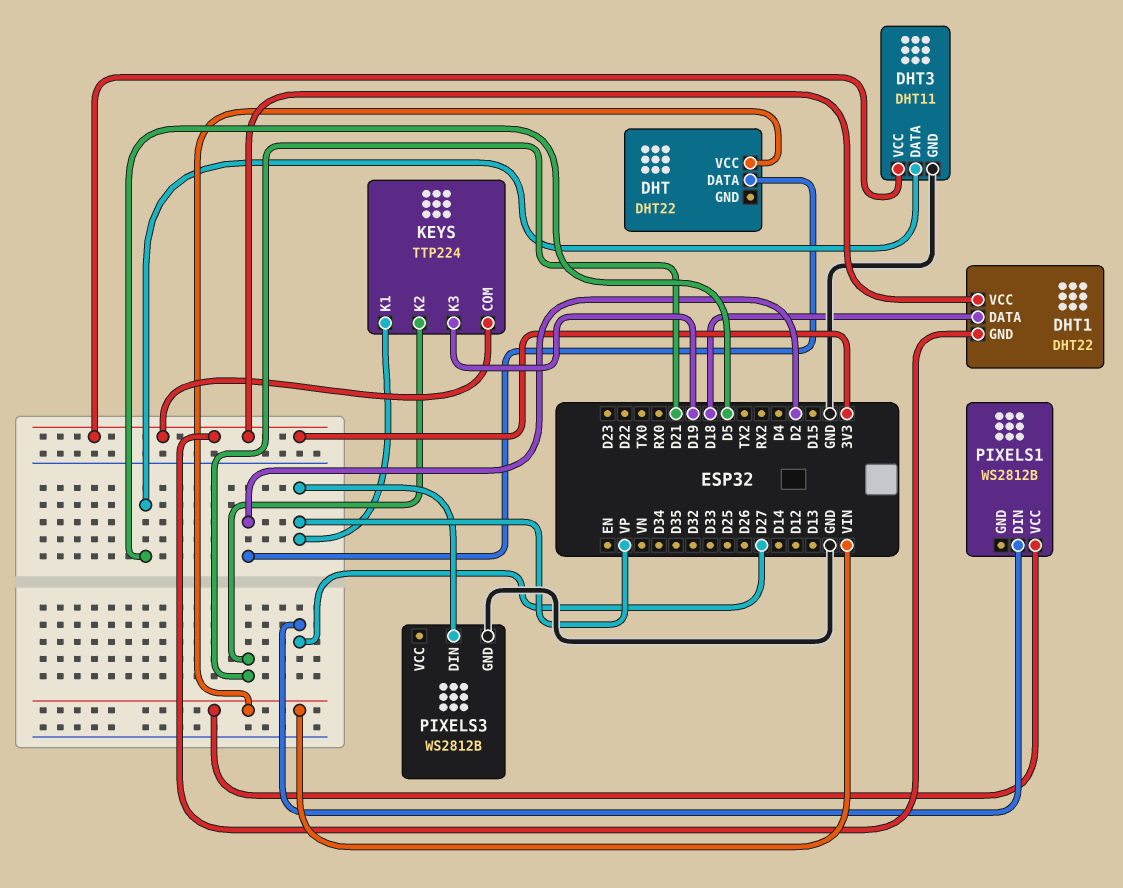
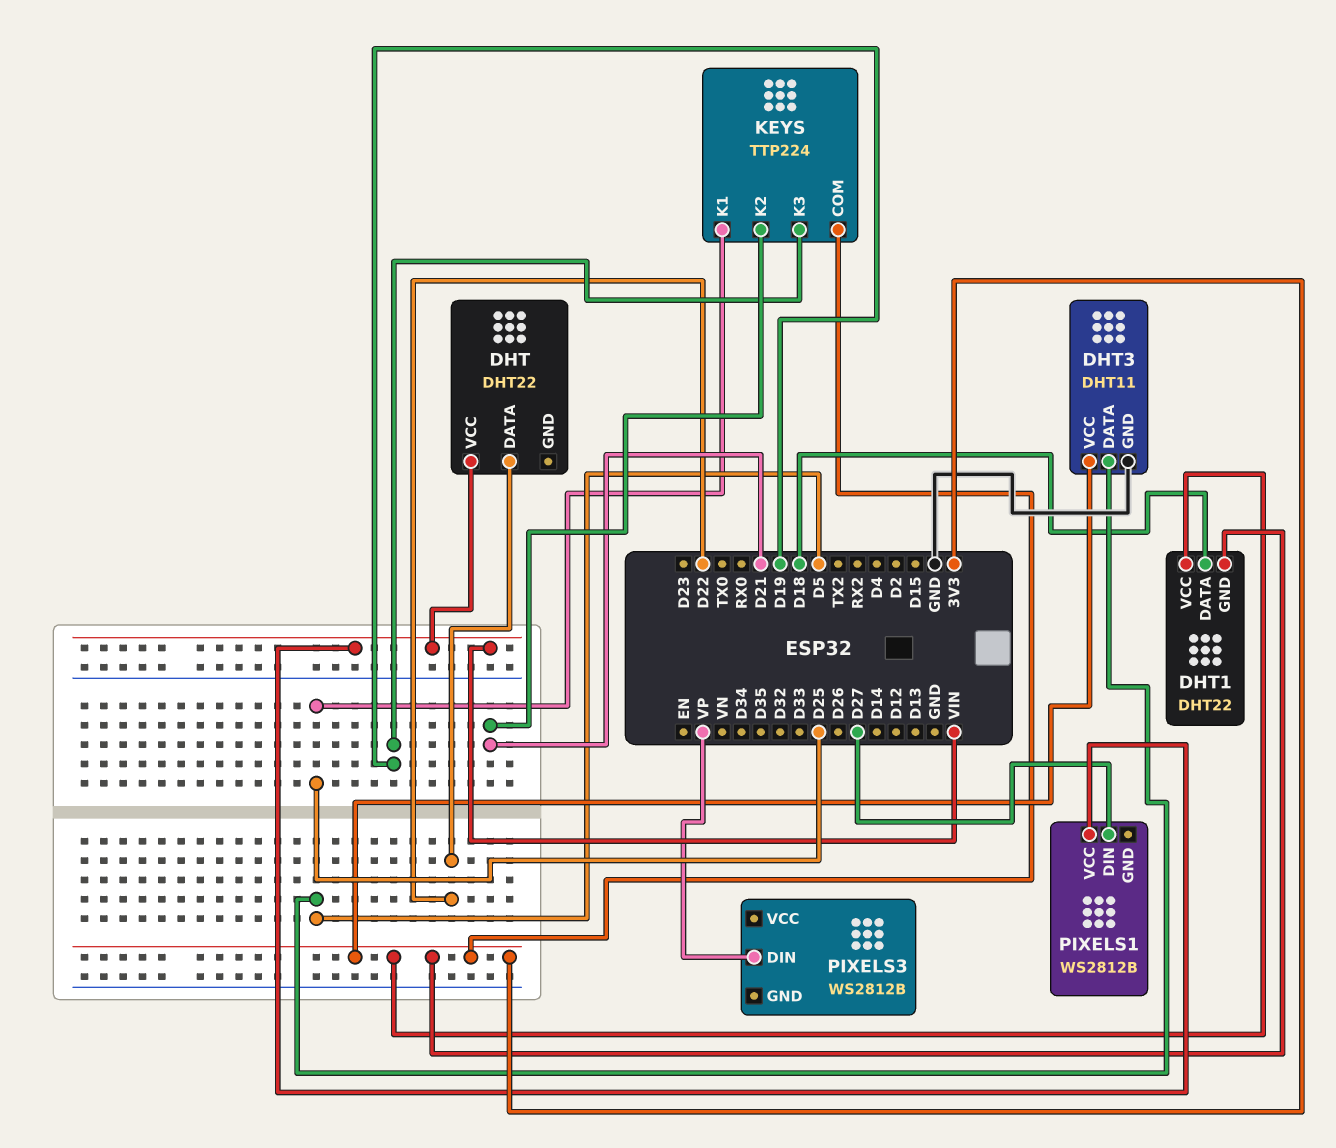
DHT pin DATA: D2 -> D22
KEYS pin K1: VP -> D25
PIXELS3 pin GND: GND -> none

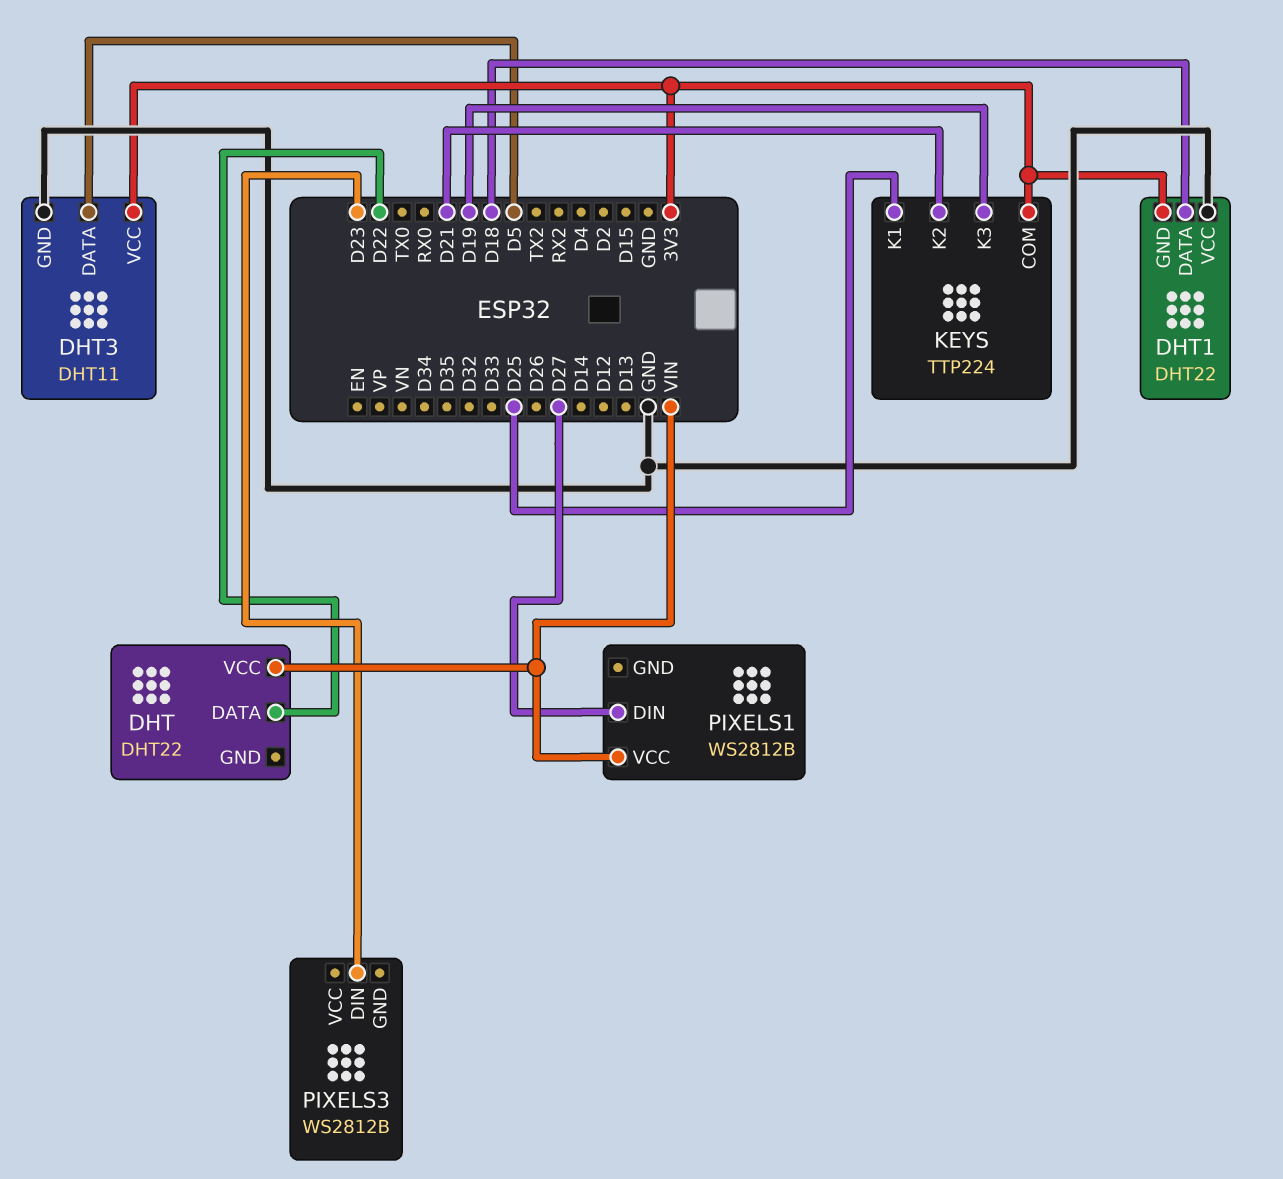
DHT1 pin VCC: 3V3 -> GND
PIXELS3 pin DIN: VP -> D23

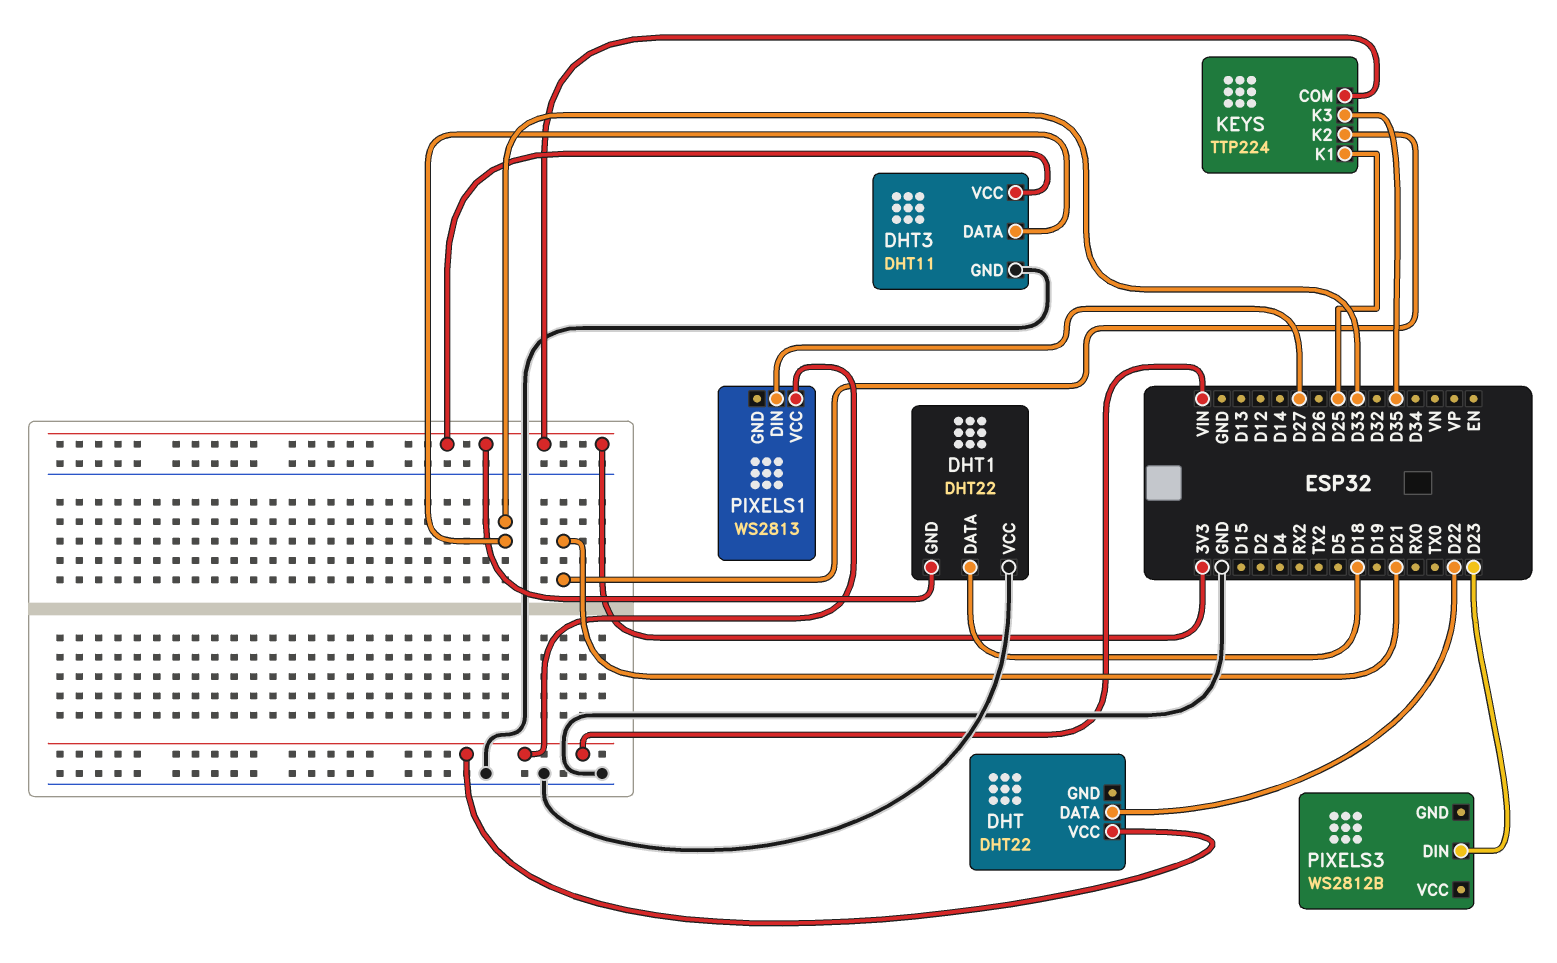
DHT3 pin DATA: D5 -> D33
KEYS pin K3: D19 -> D35
PIXELS1: WS2812B -> WS2813

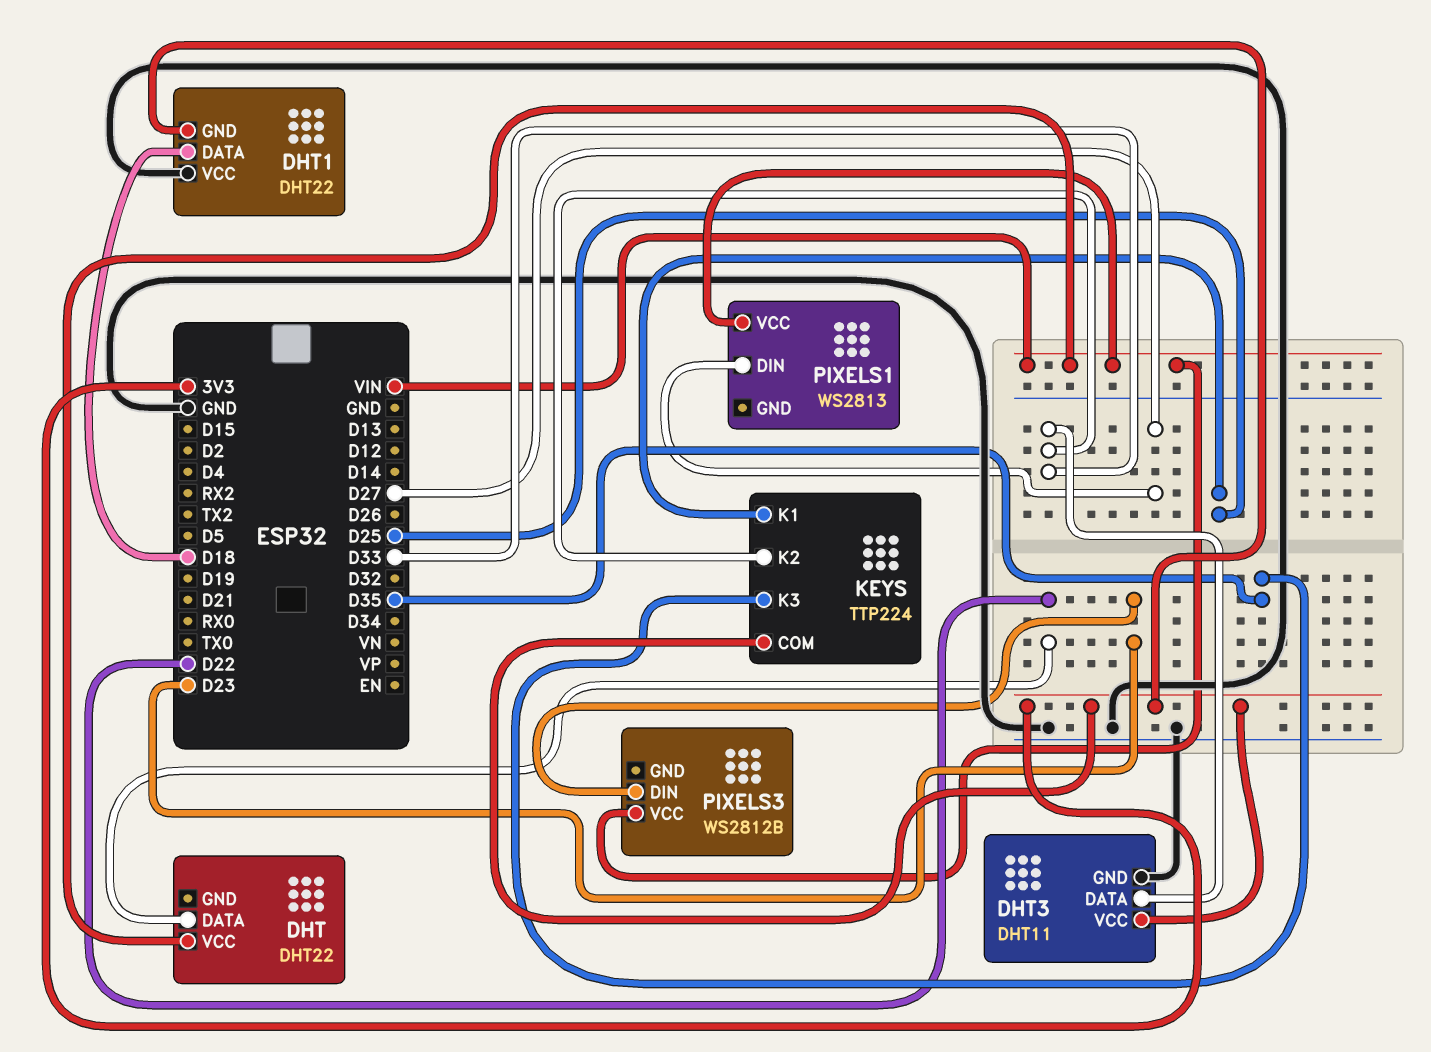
KEYS pin K2: D21 -> D33
PIXELS3 pin VCC: none -> VIN

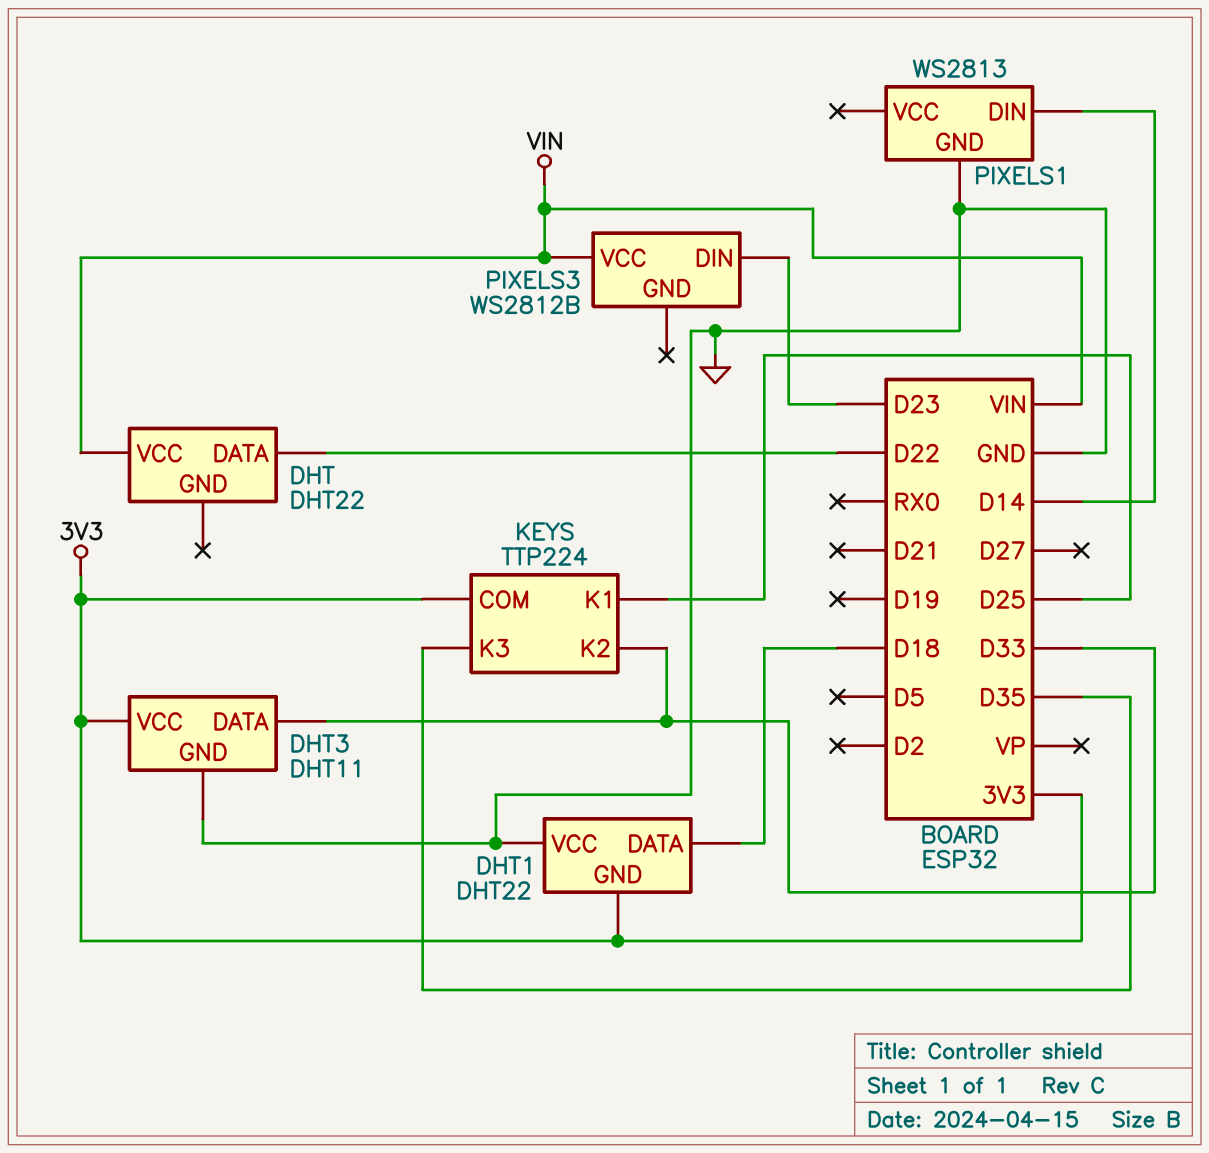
PIXELS1 pin DIN: D27 -> D14
PIXELS1 pin GND: none -> GND
PIXELS1 pin VCC: VIN -> none

